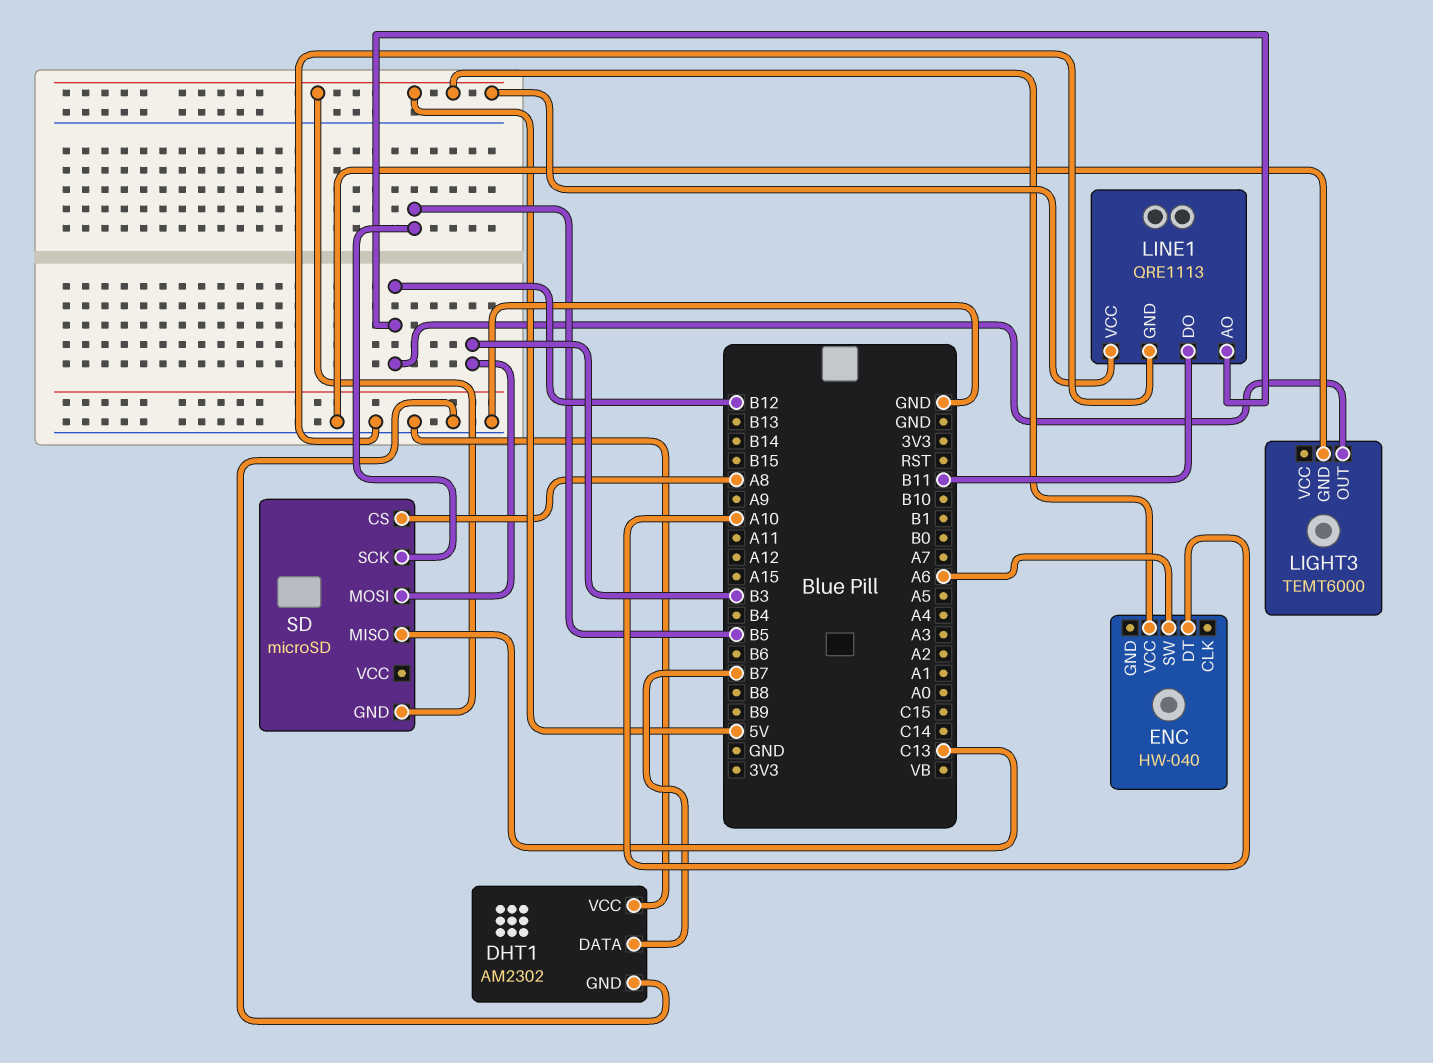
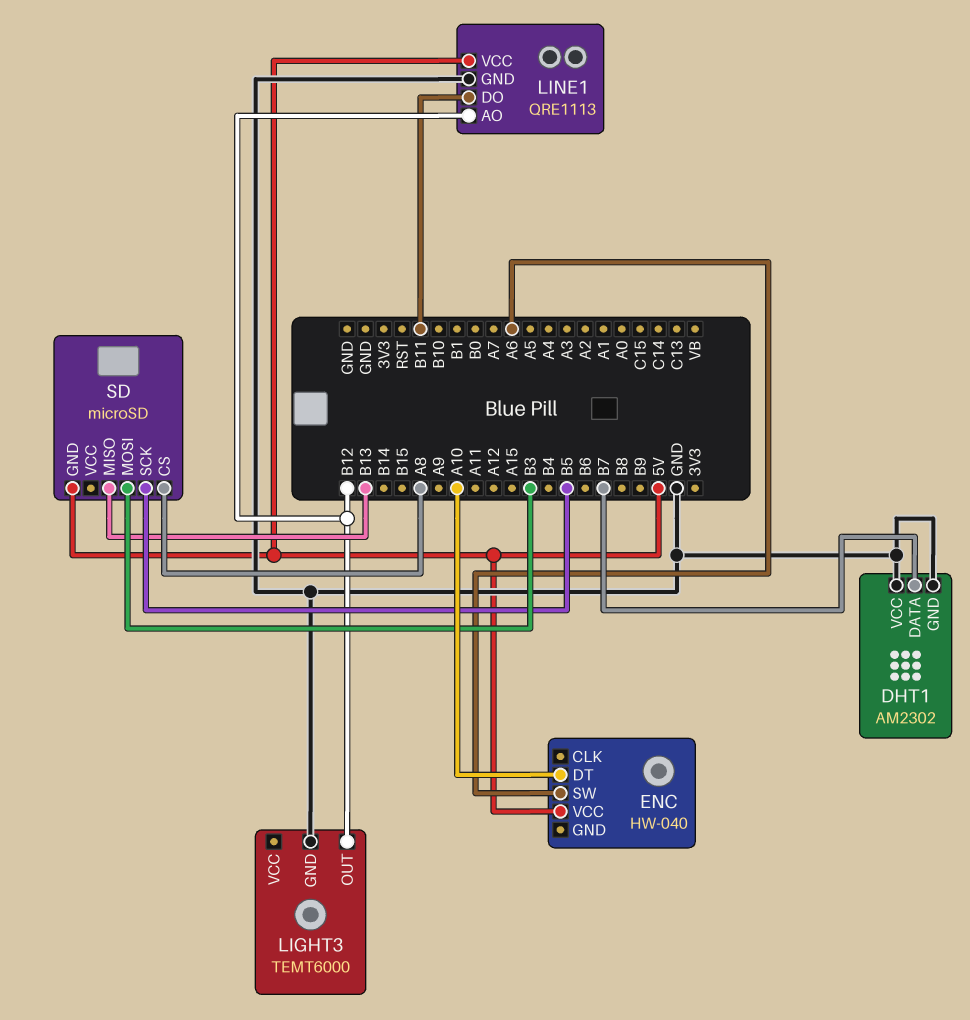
SD pin MISO: C13 -> B13

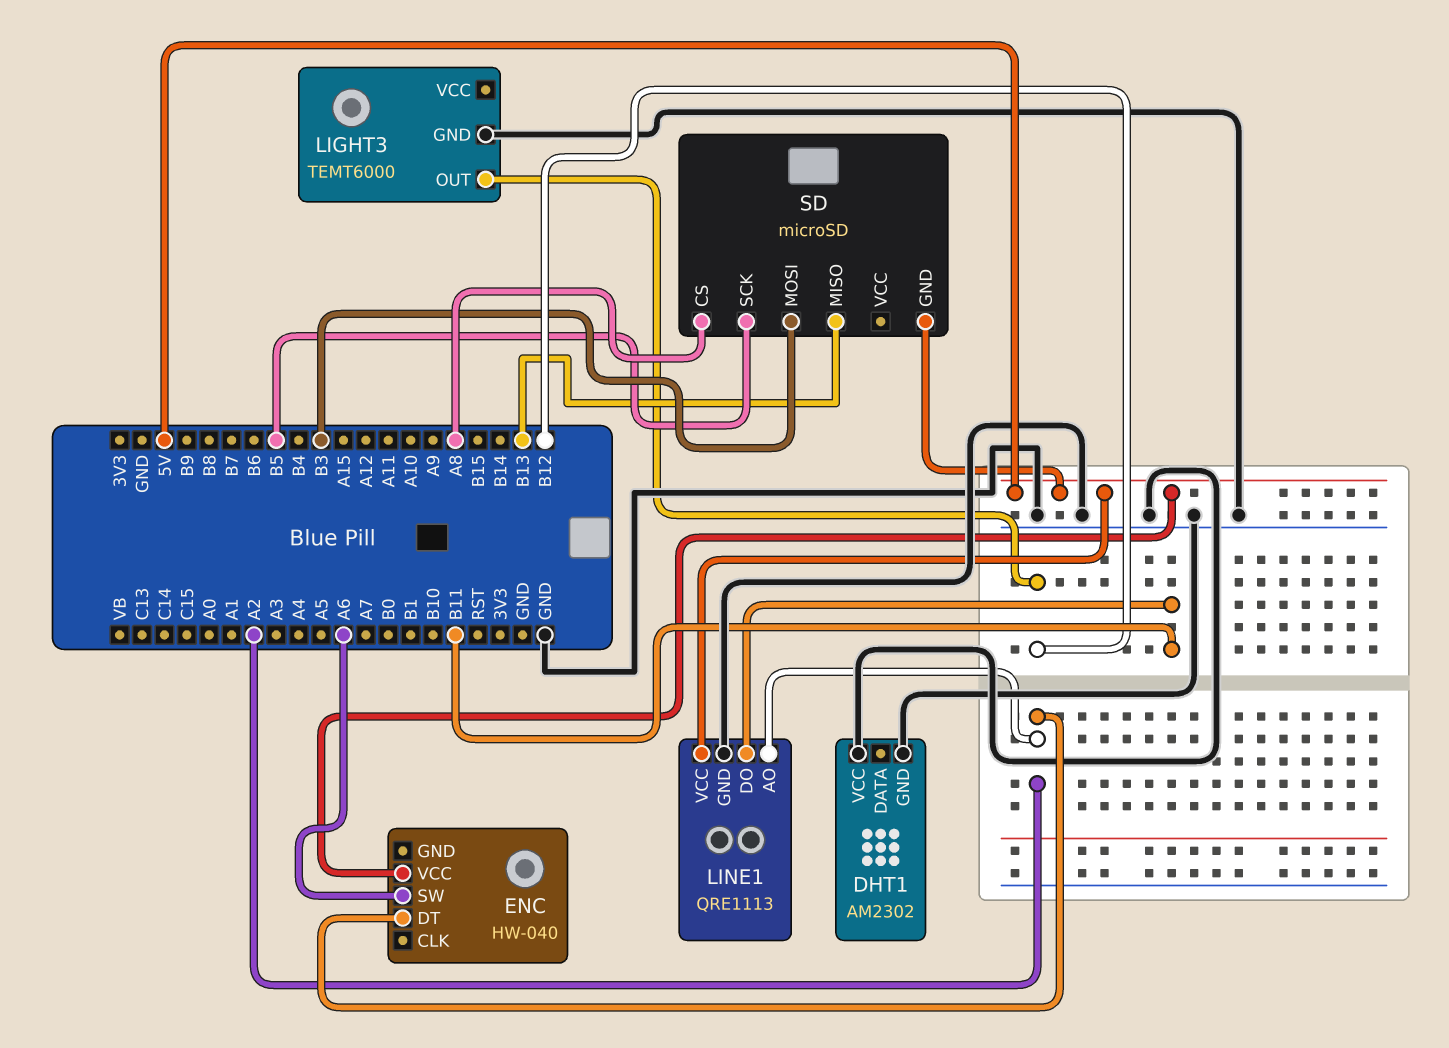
DHT1 pin DATA: B7 -> none
ENC pin DT: A10 -> A2
LINE1 pin AO: B12 -> A2

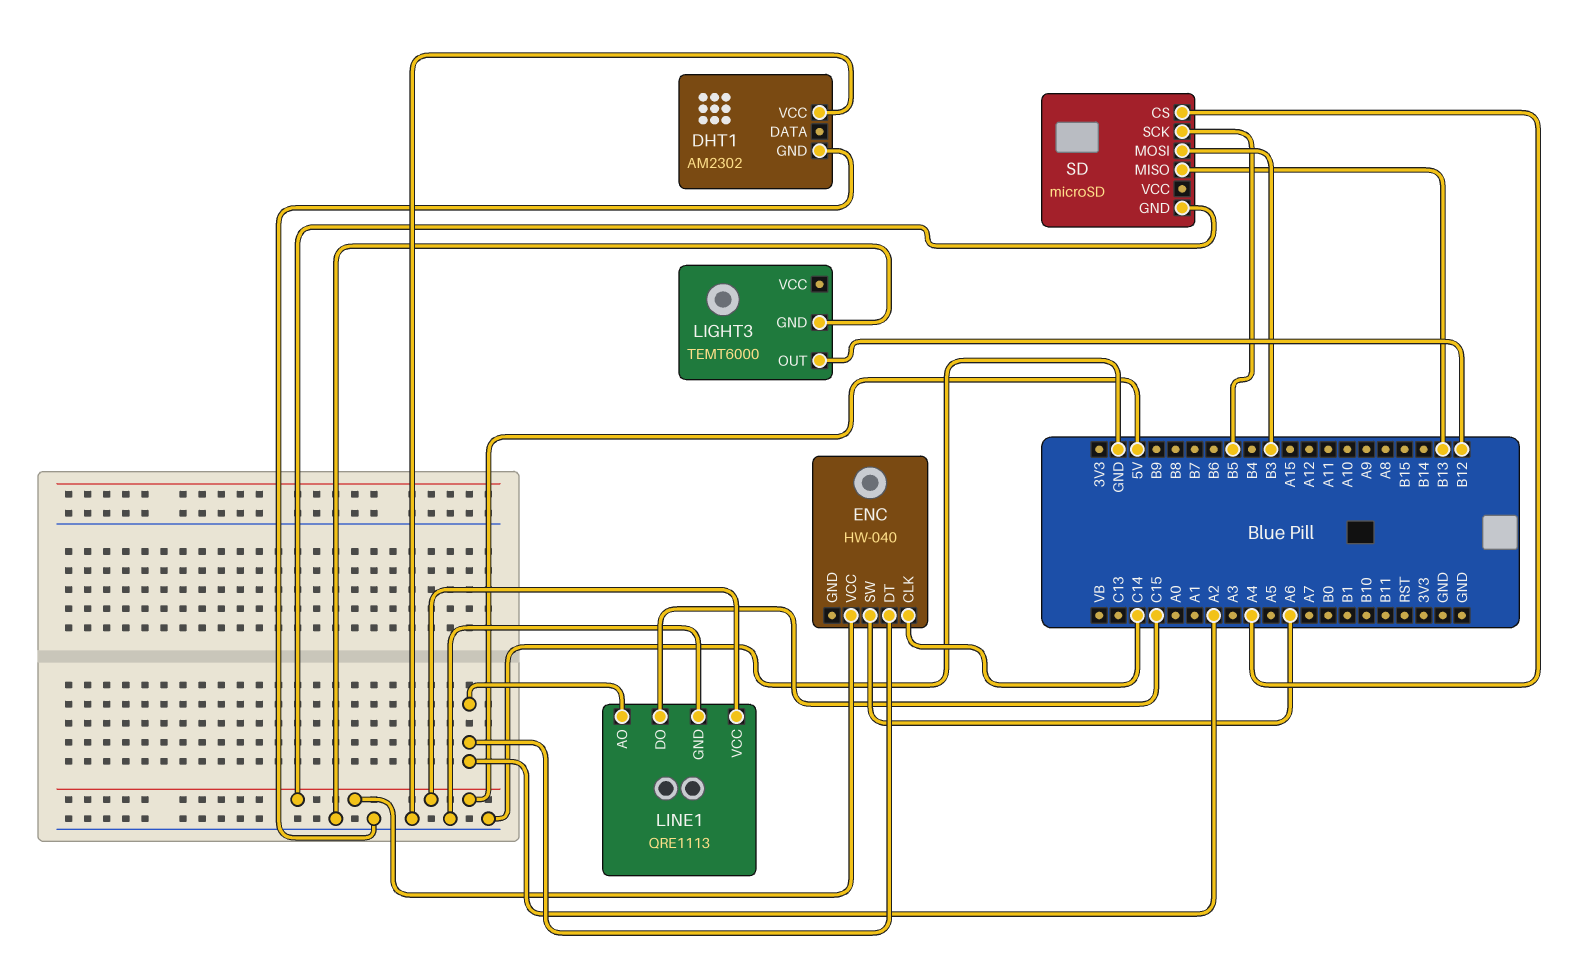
ENC pin CLK: none -> C14
LINE1 pin DO: B11 -> C15
SD pin CS: A8 -> A4

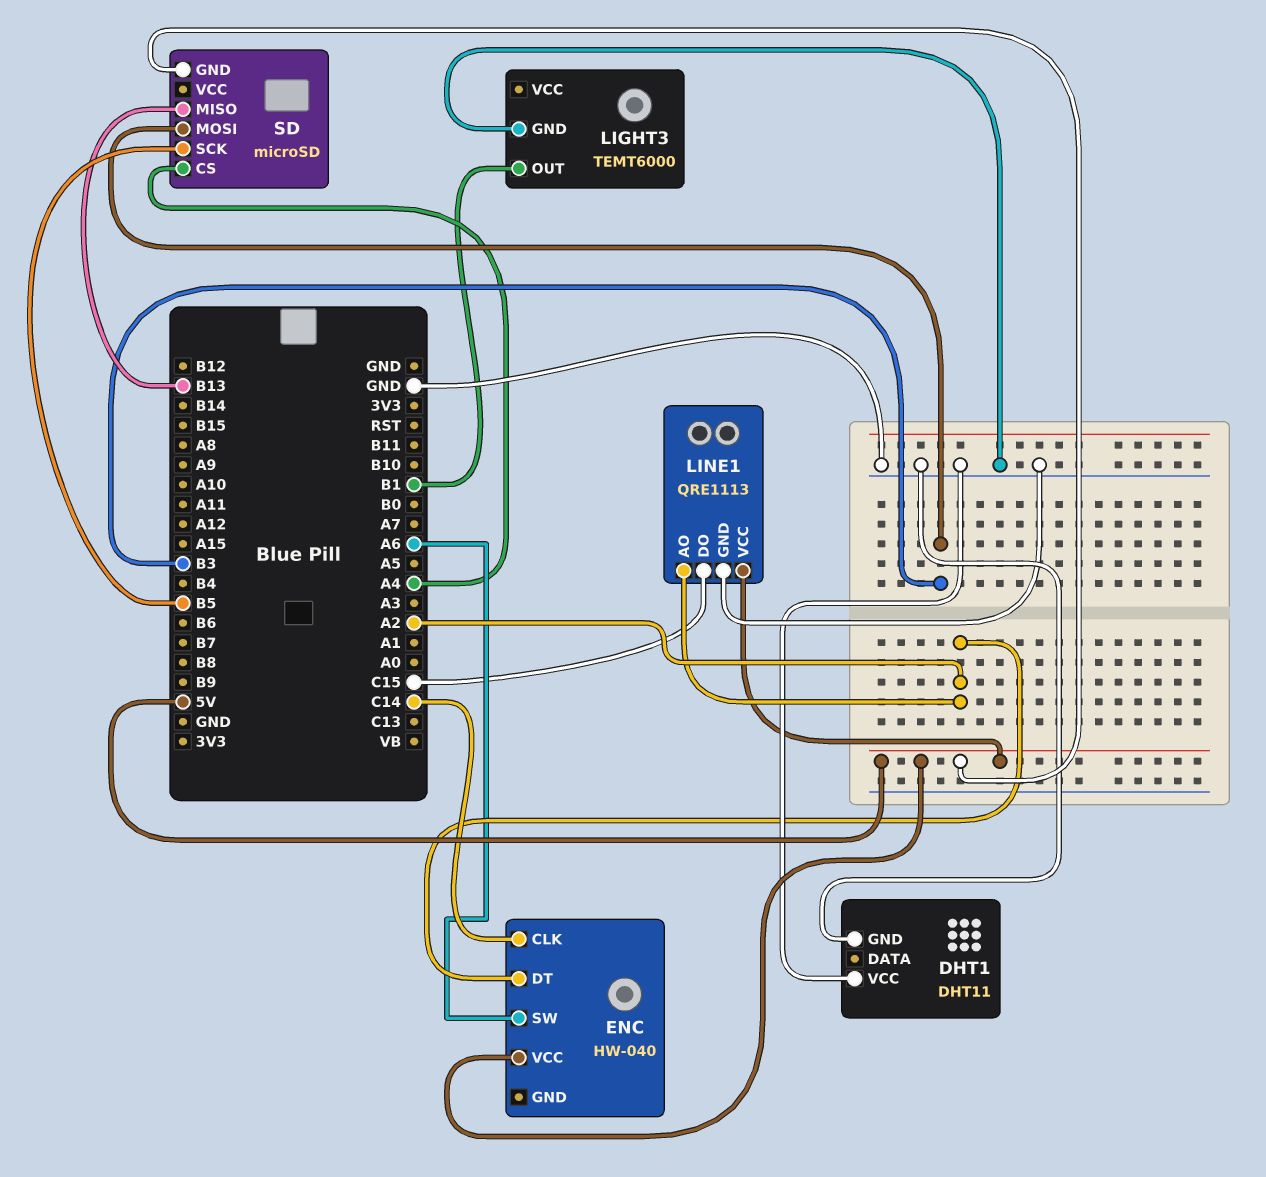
DHT1: AM2302 -> DHT11
LIGHT3 pin OUT: B12 -> B1

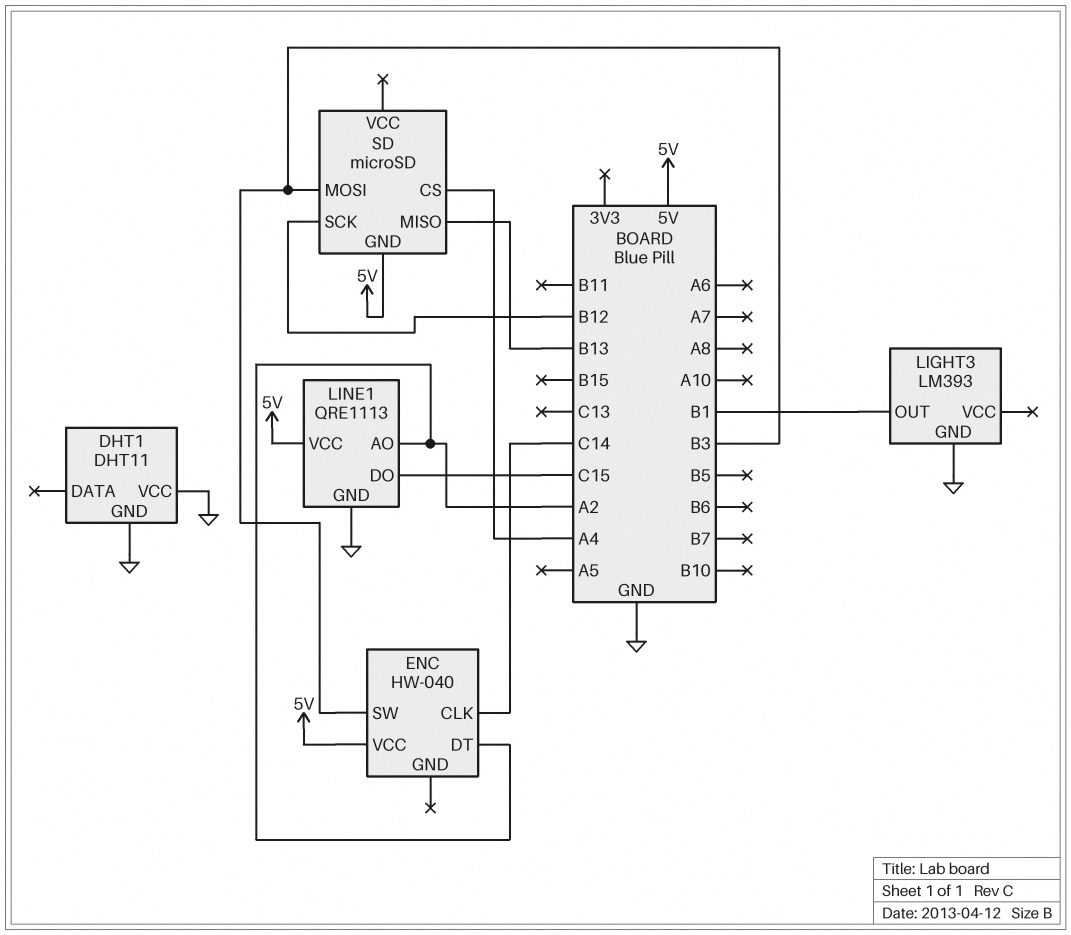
ENC pin SW: A6 -> B3
LIGHT3: TEMT6000 -> LM393
SD pin SCK: B5 -> B12

